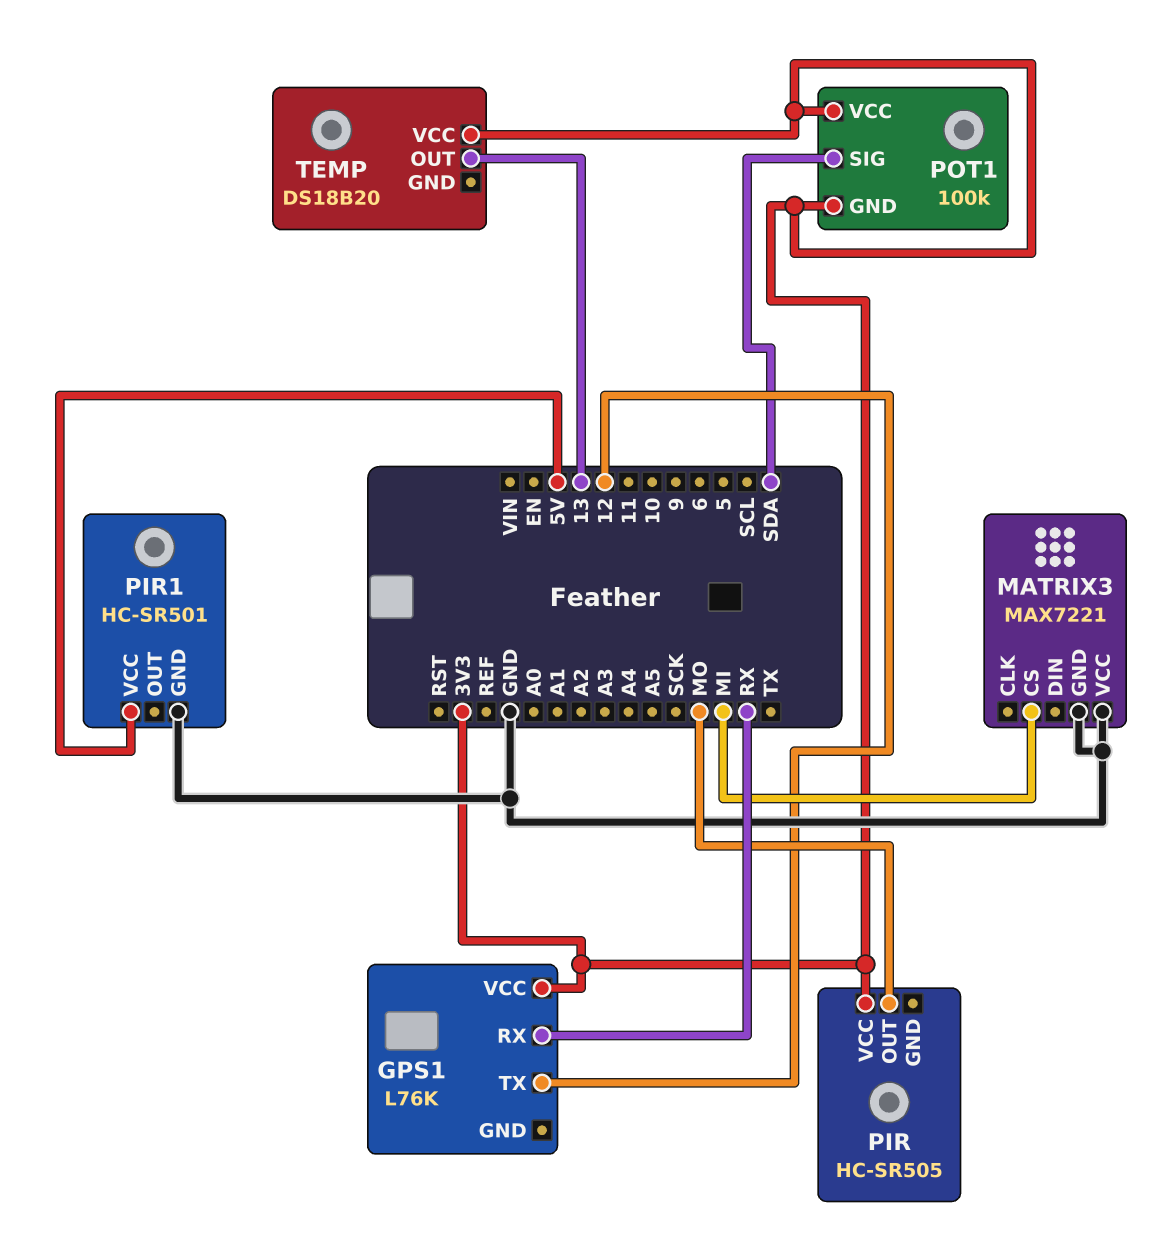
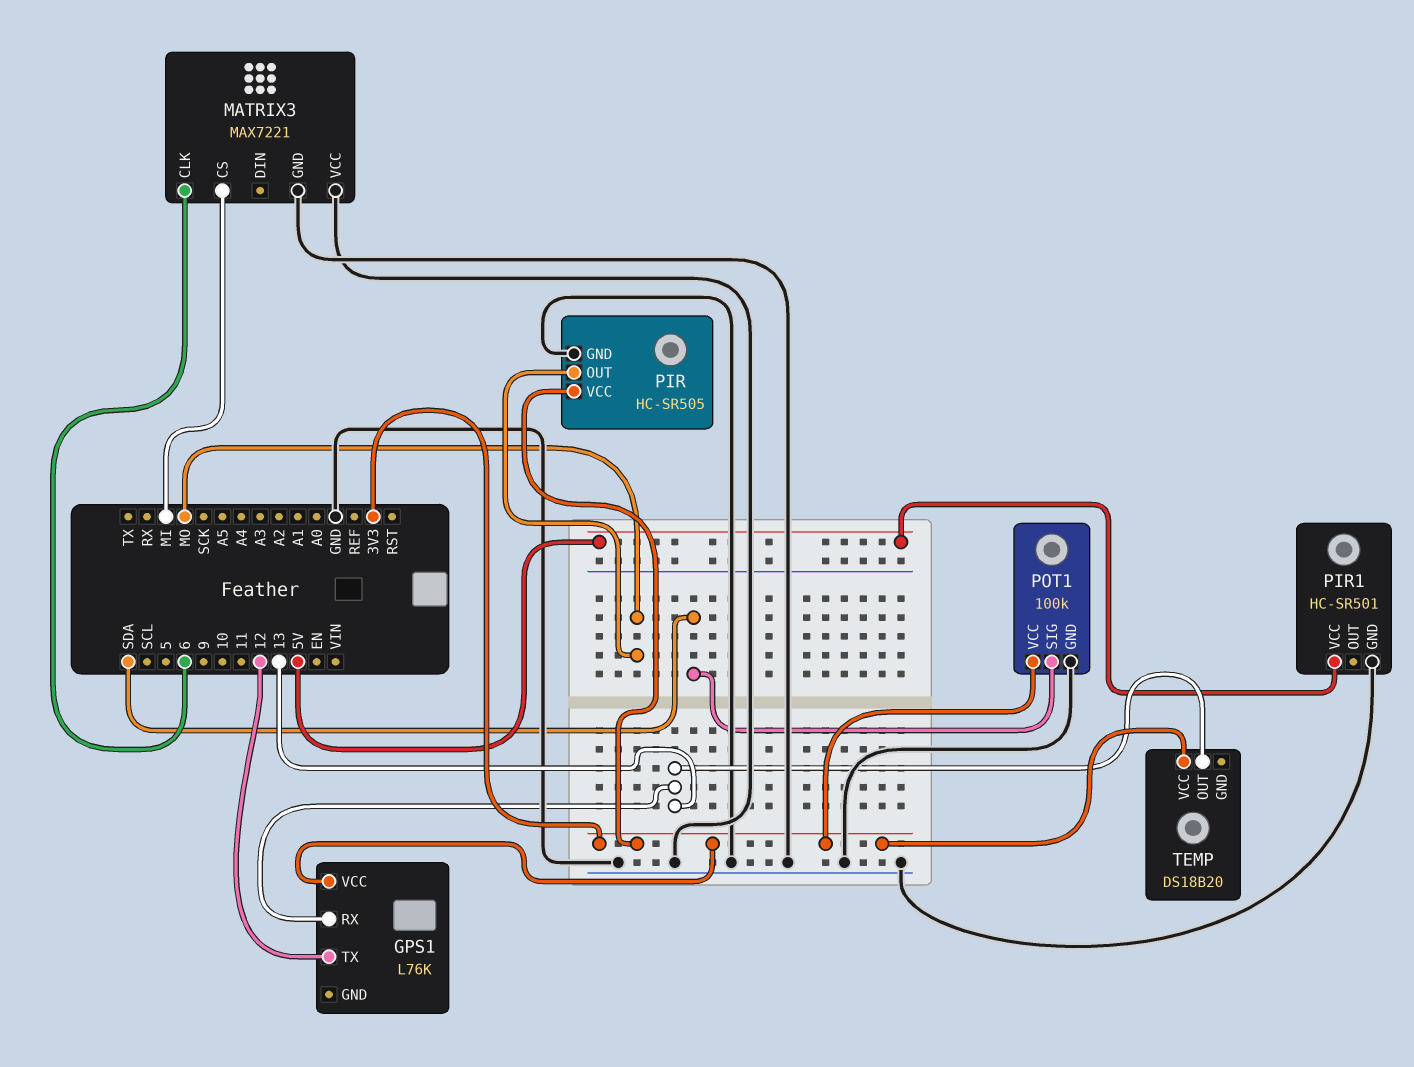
GPS1 pin RX: RX -> 13
MATRIX3 pin CLK: none -> 6
PIR pin GND: none -> GND
POT1 pin GND: 3V3 -> GND

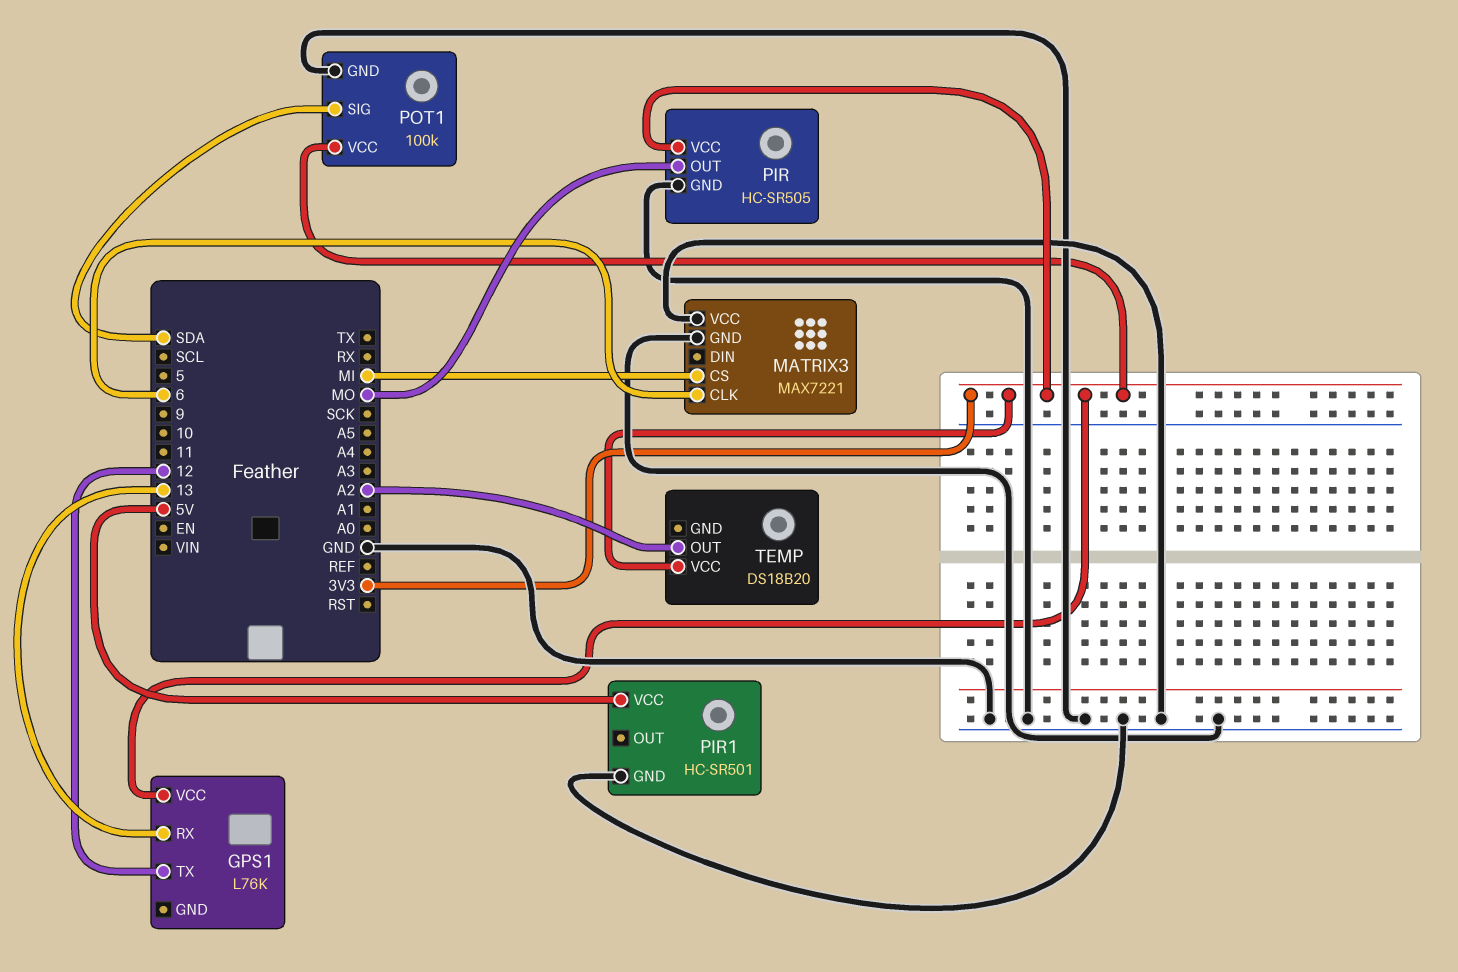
TEMP pin OUT: 13 -> A2

